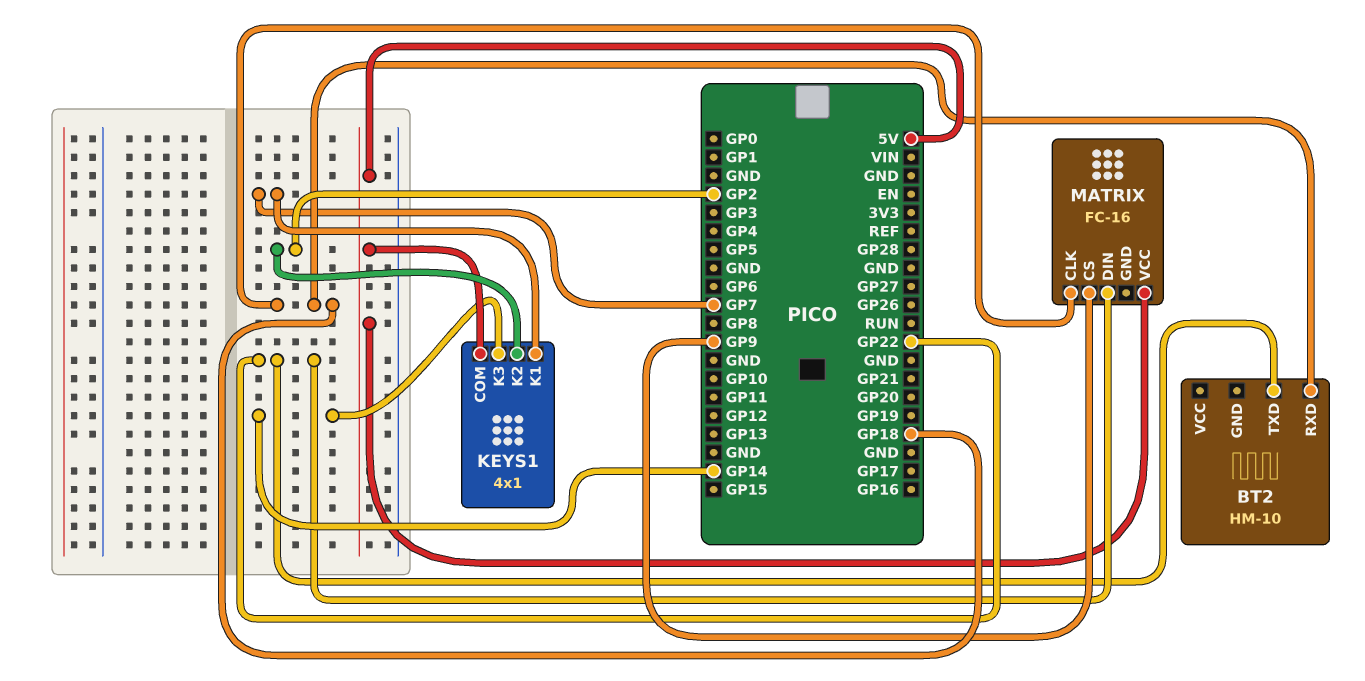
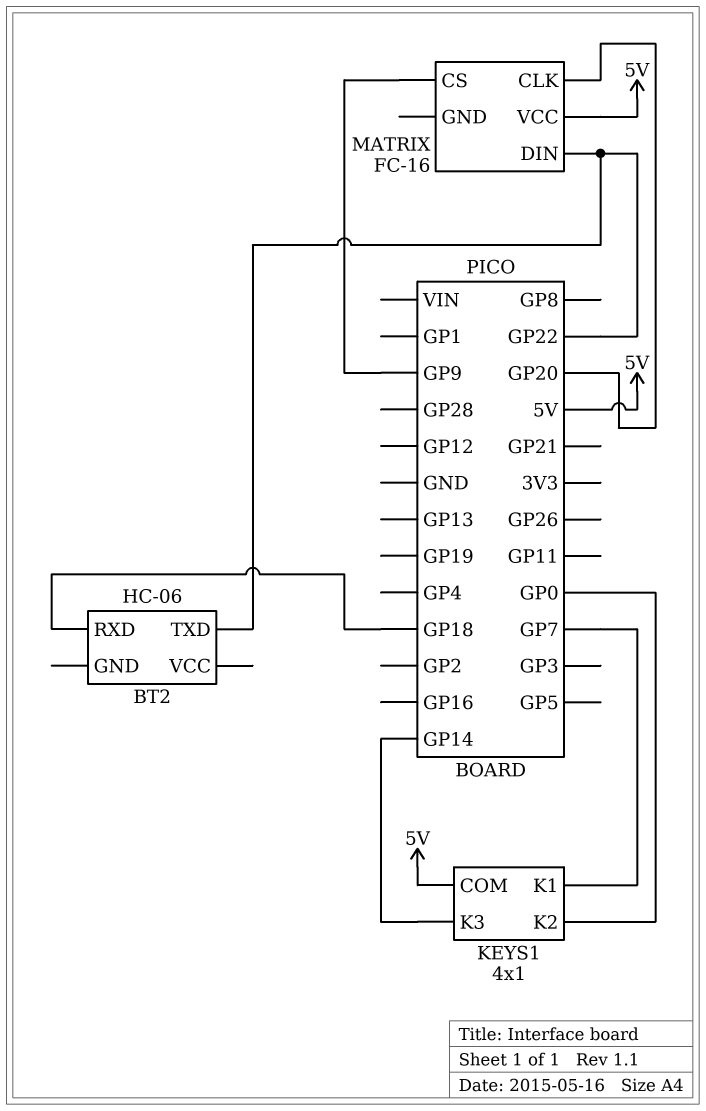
BT2: HM-10 -> HC-06
KEYS1 pin K2: GP2 -> GP0
MATRIX pin CLK: GP18 -> GP20

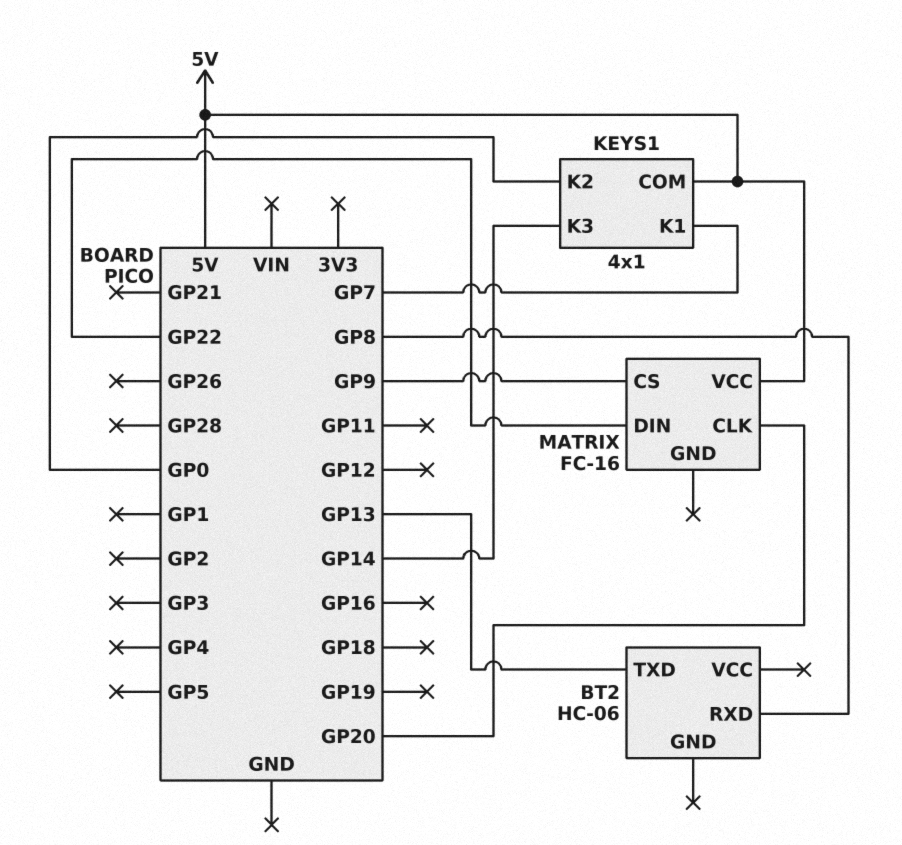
BT2 pin RXD: GP18 -> GP8
BT2 pin TXD: GP22 -> GP13

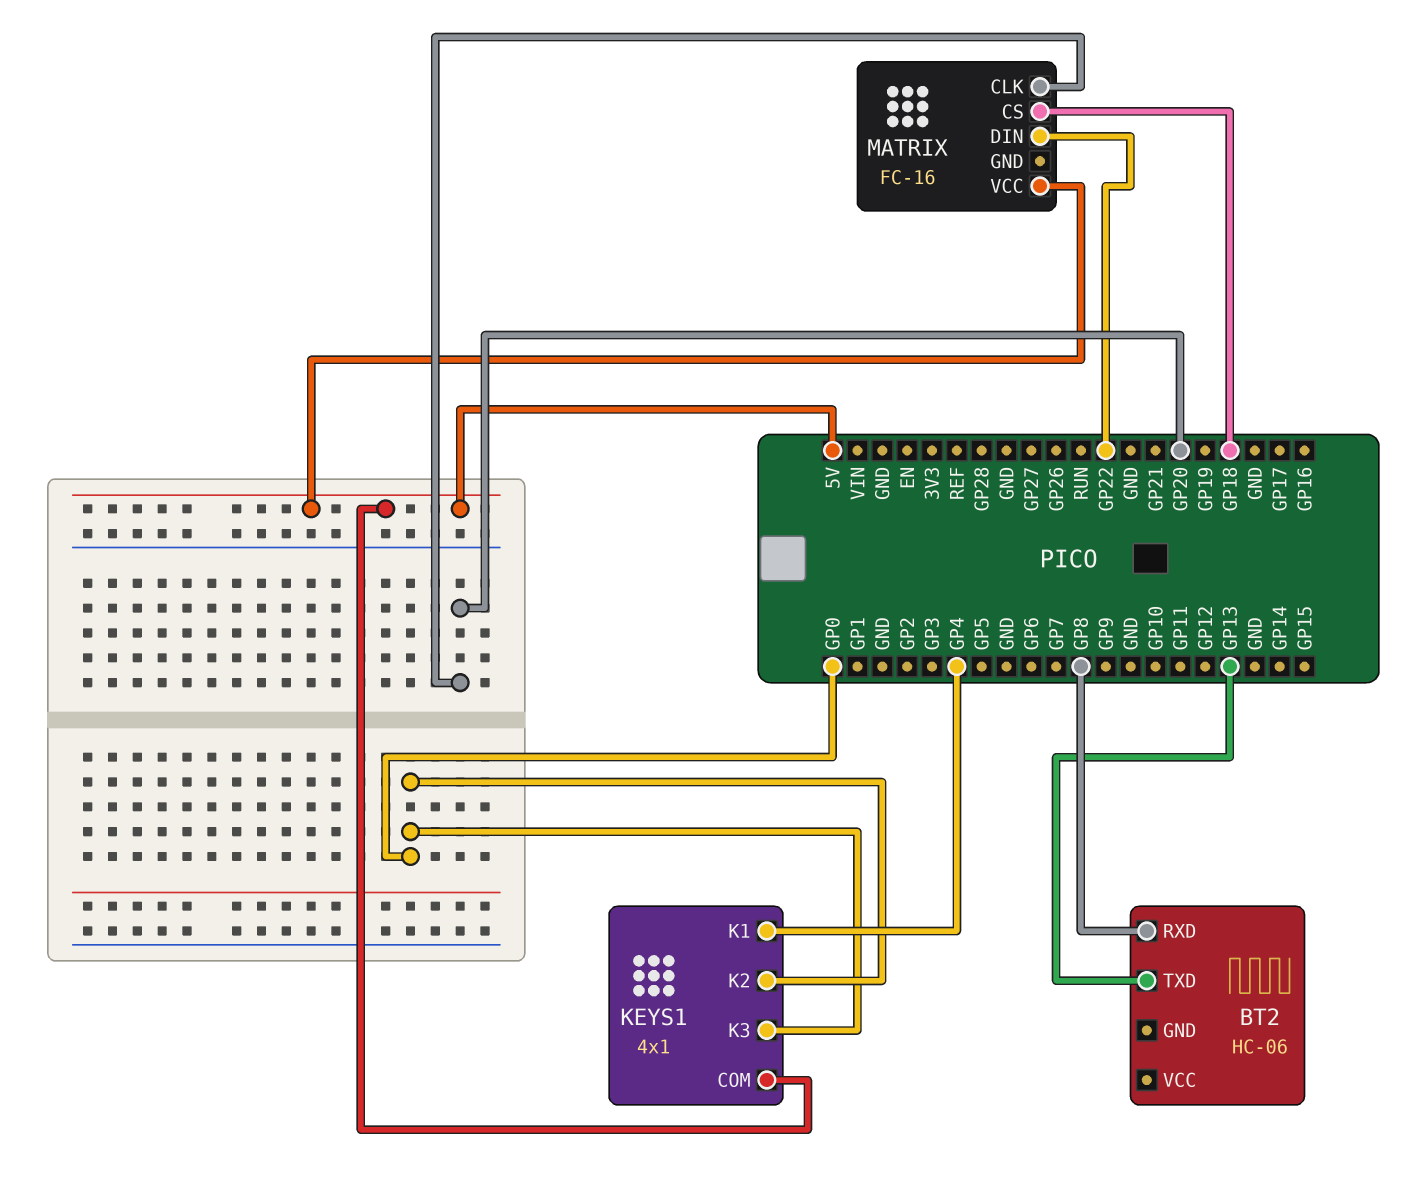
KEYS1 pin K1: GP7 -> GP4
KEYS1 pin K3: GP14 -> GP0
MATRIX pin CS: GP9 -> GP18

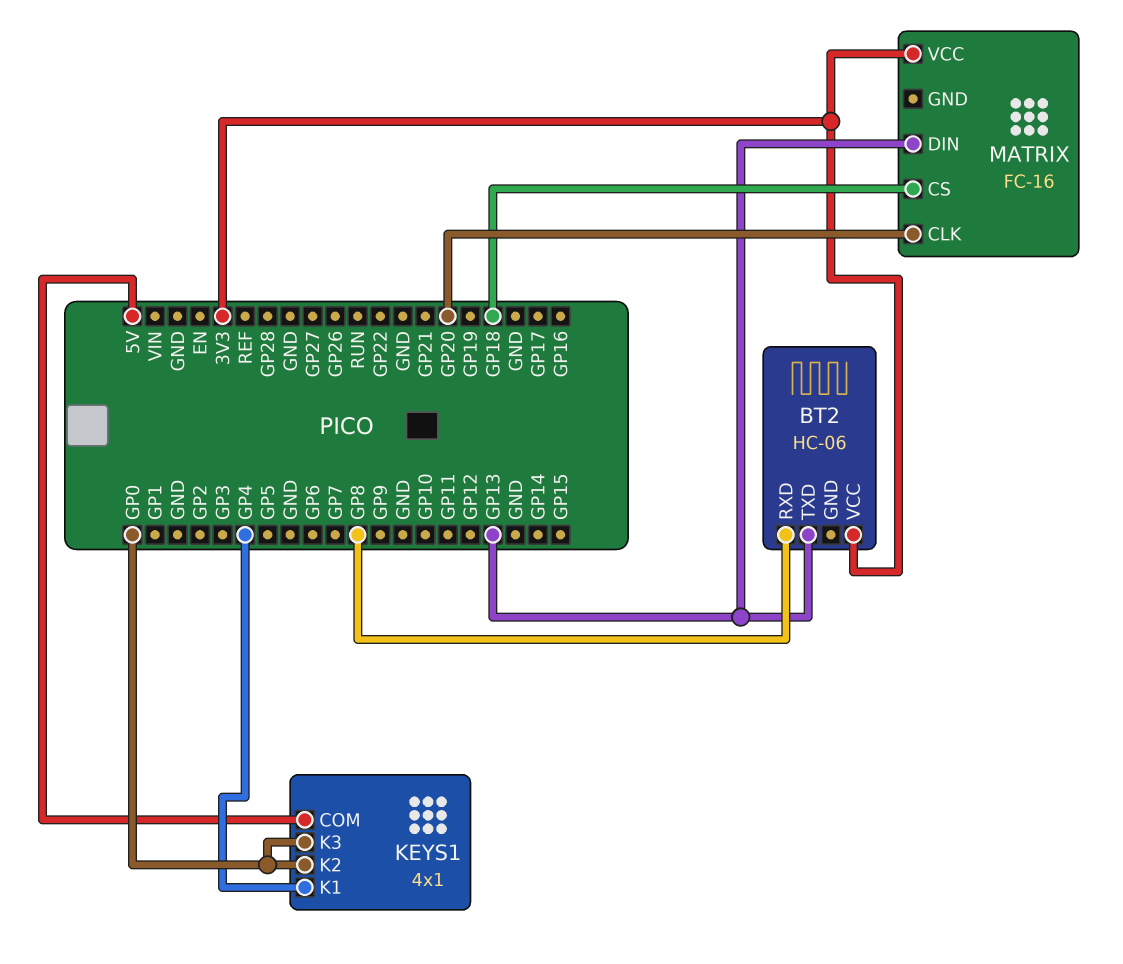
BT2 pin VCC: none -> 3V3
MATRIX pin DIN: GP22 -> GP13
MATRIX pin VCC: 5V -> 3V3

